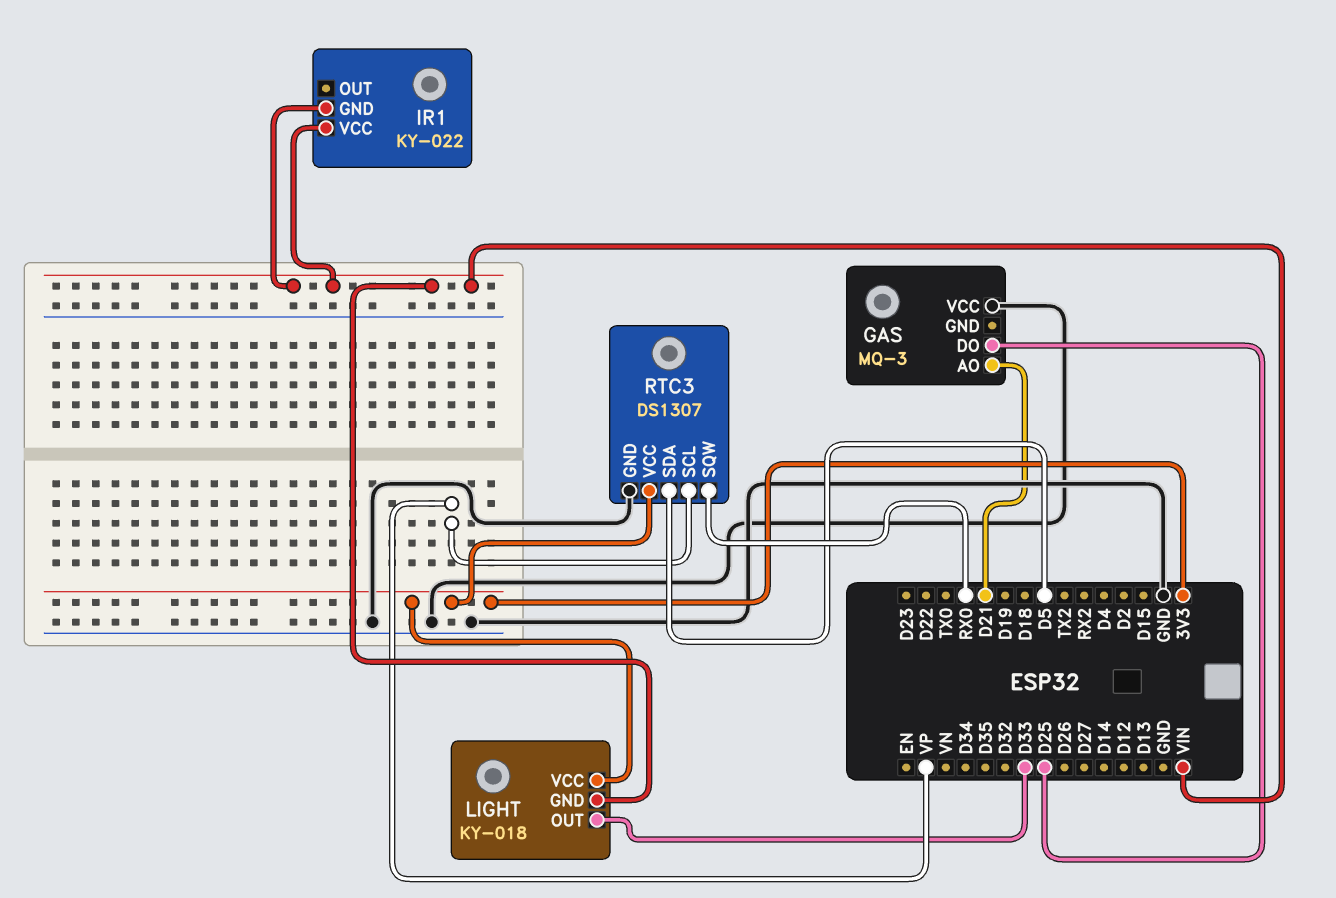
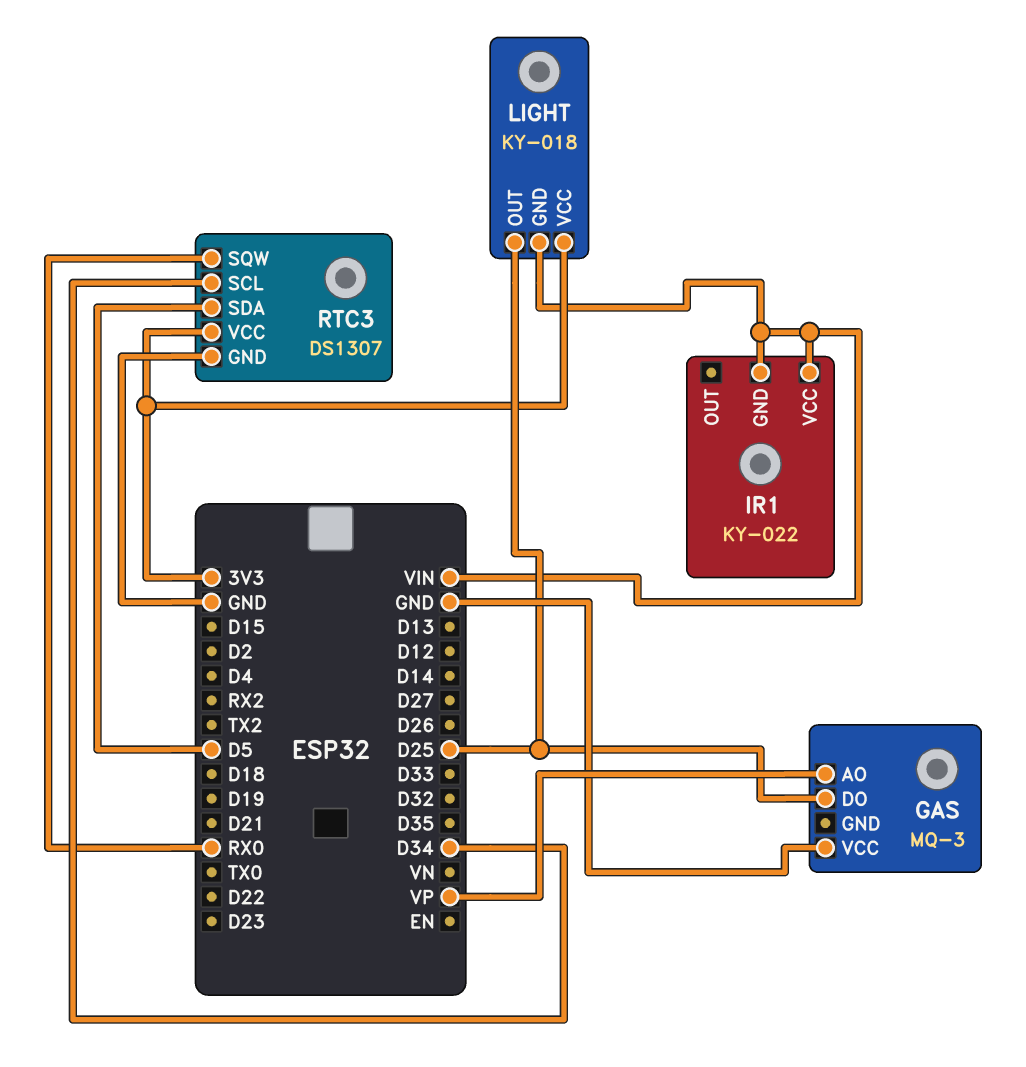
GAS pin AO: D21 -> VP
LIGHT pin OUT: D33 -> D25
RTC3 pin SCL: VP -> D34

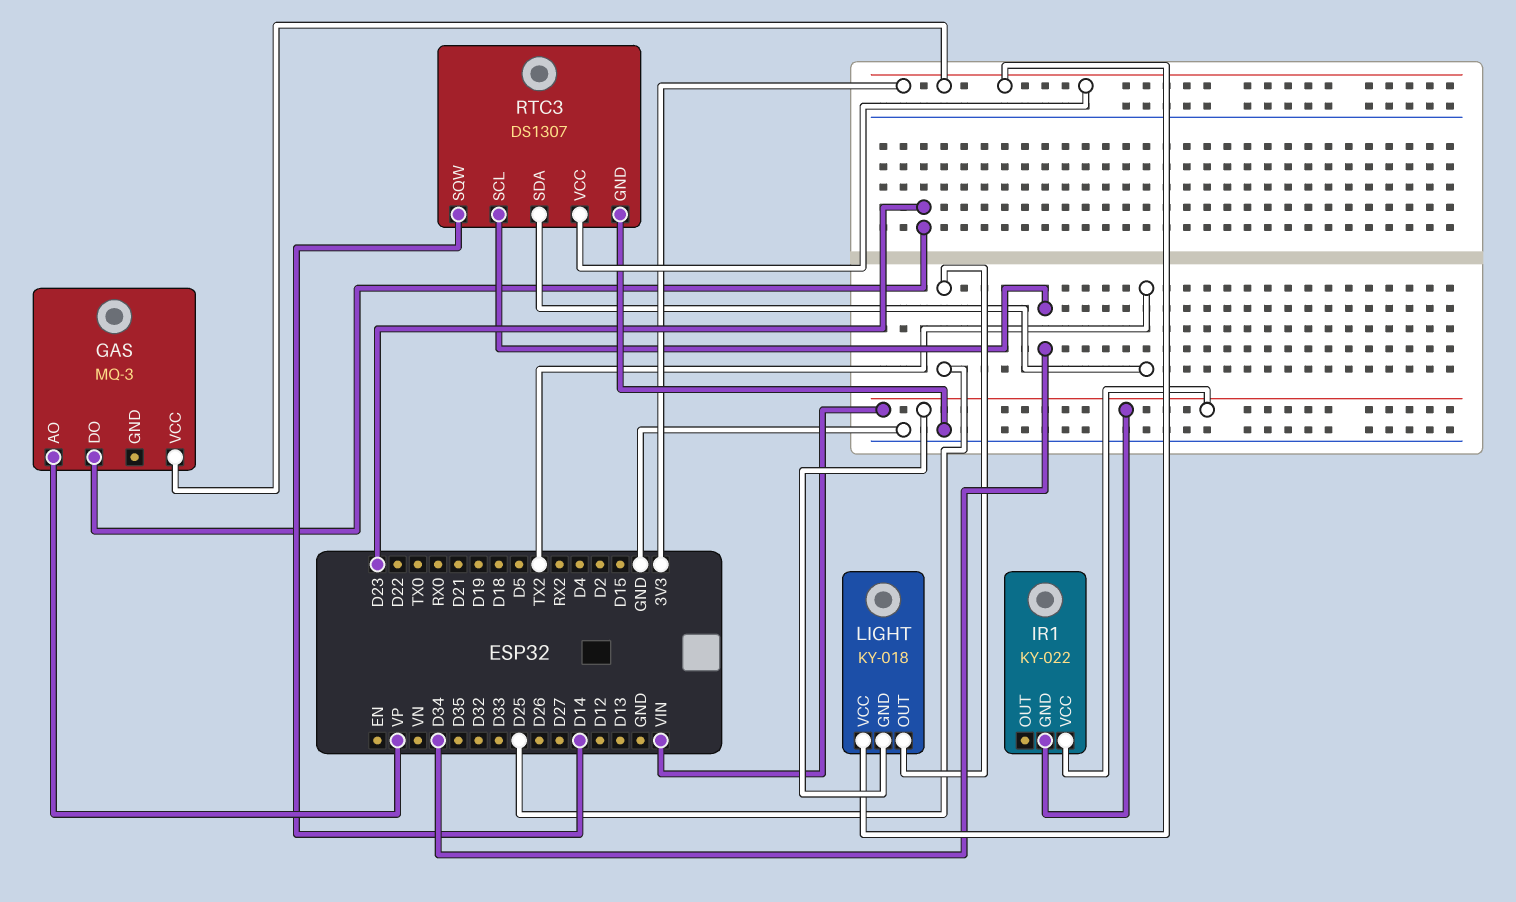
GAS pin DO: D25 -> D23
GAS pin VCC: GND -> 3V3
RTC3 pin SDA: D5 -> TX2
RTC3 pin SQW: RX0 -> D14

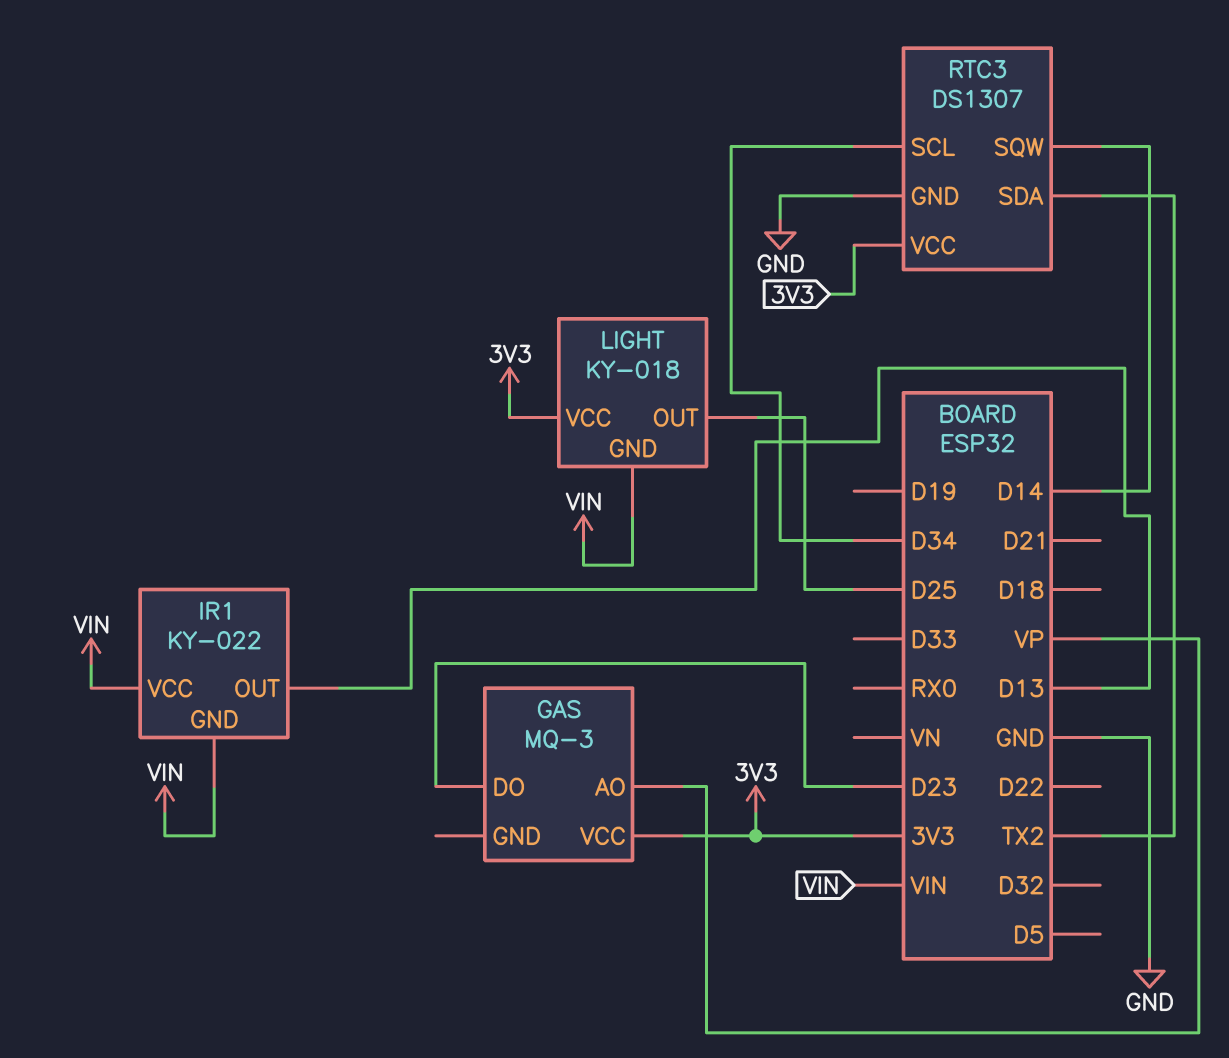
IR1 pin OUT: none -> D13

